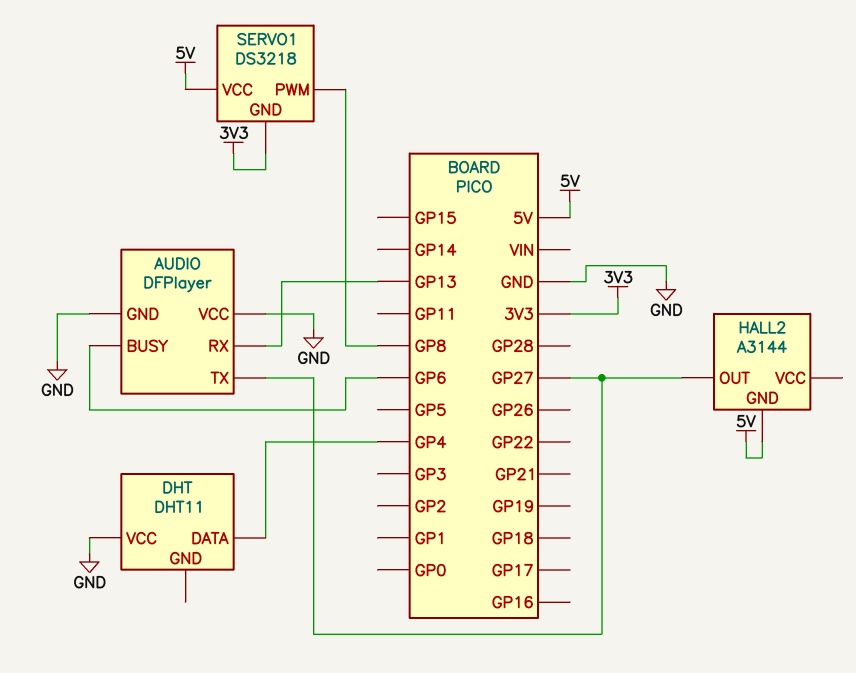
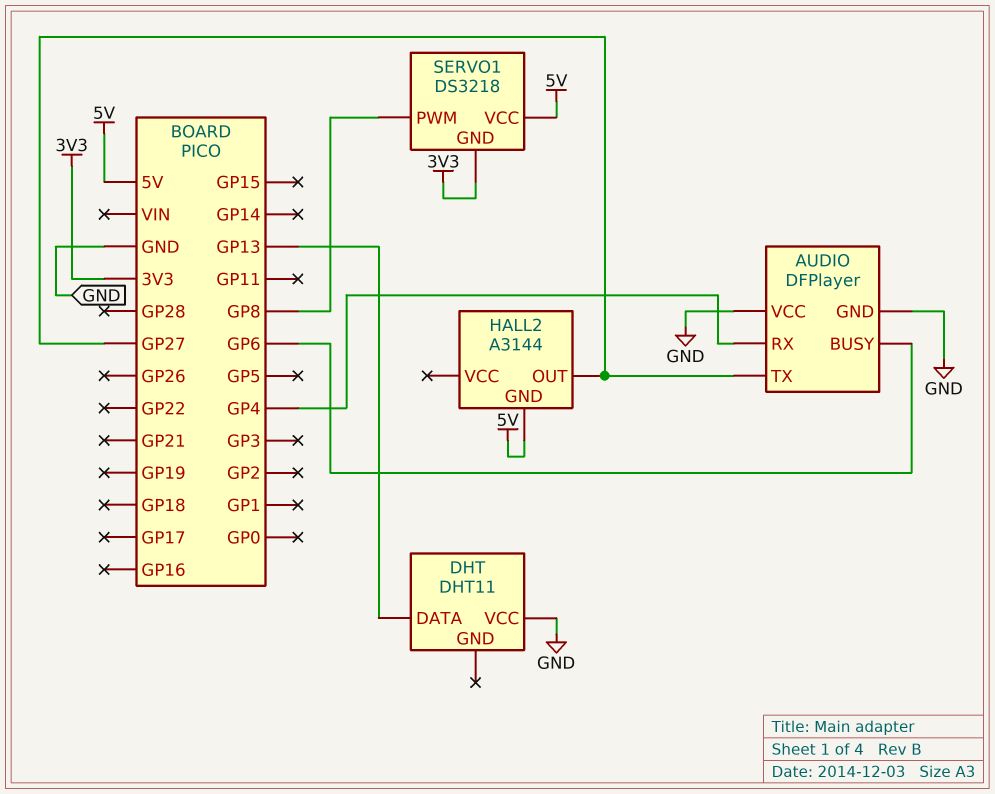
AUDIO pin RX: GP13 -> GP4
DHT pin DATA: GP4 -> GP13

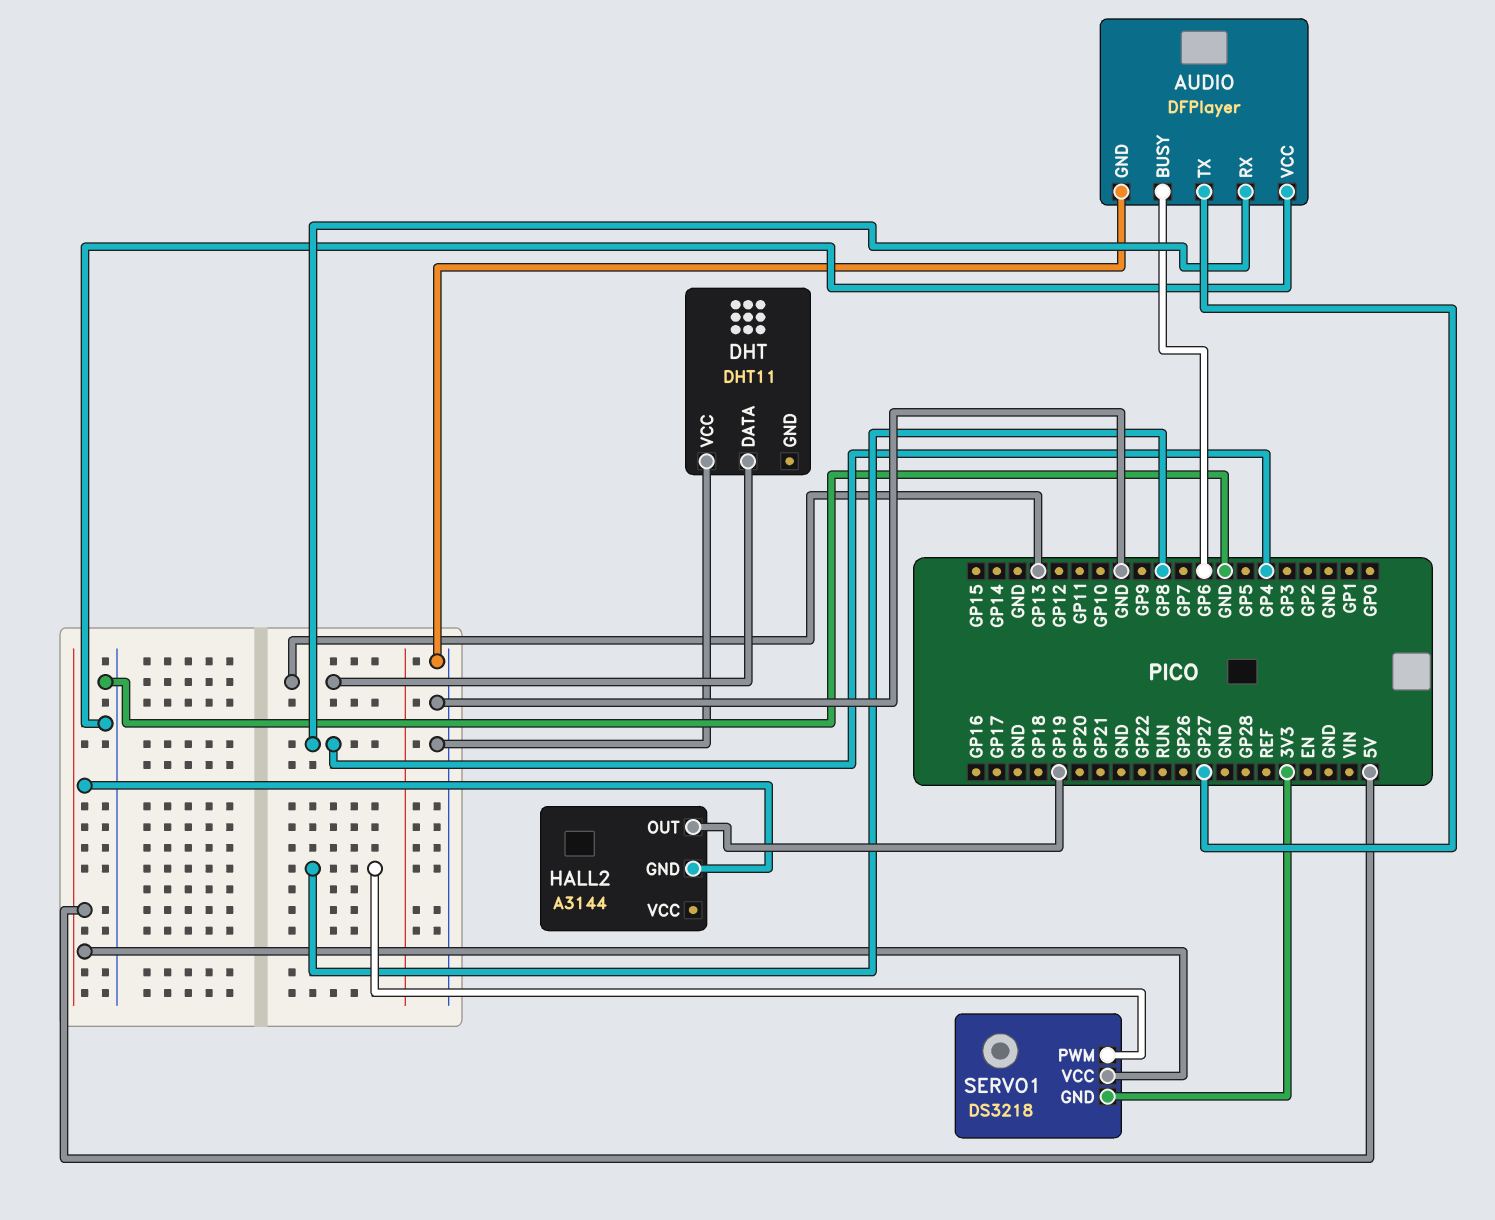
HALL2 pin OUT: GP27 -> GP19

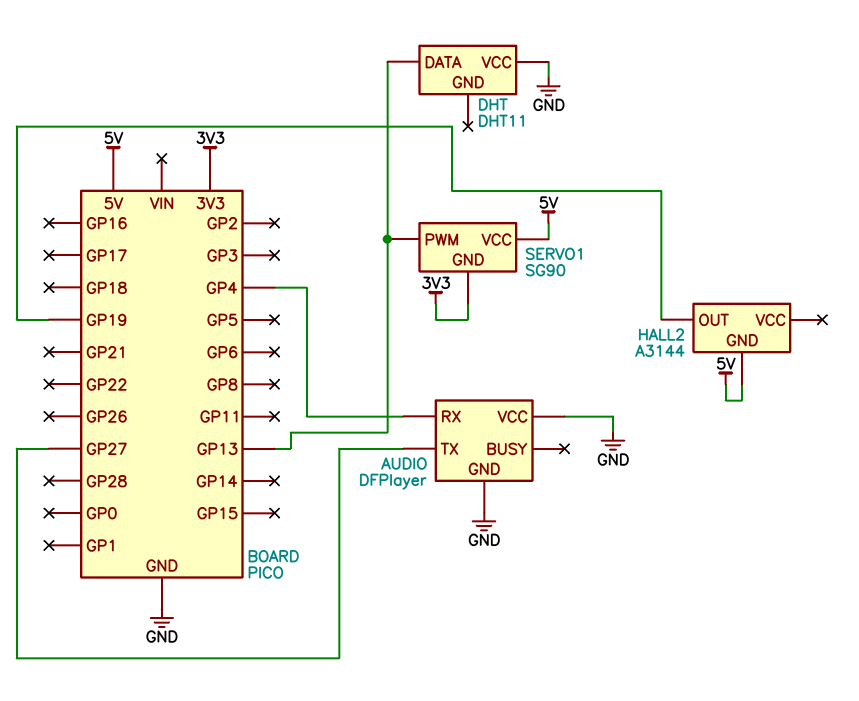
AUDIO pin BUSY: GP6 -> none
SERVO1: DS3218 -> SG90
SERVO1 pin PWM: GP8 -> GP13

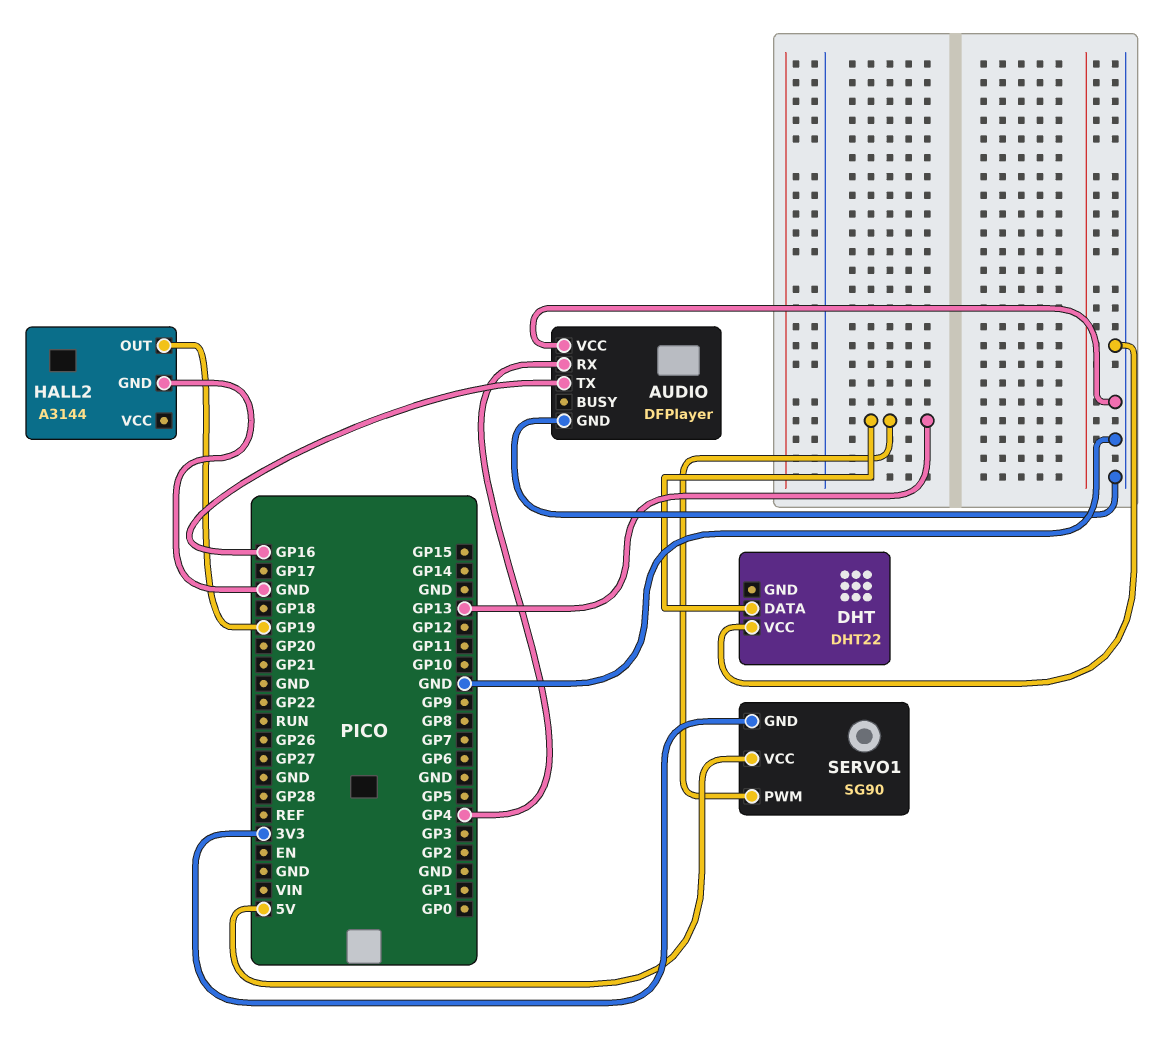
AUDIO pin TX: GP27 -> GP16
DHT: DHT11 -> DHT22
HALL2 pin GND: 5V -> GND

